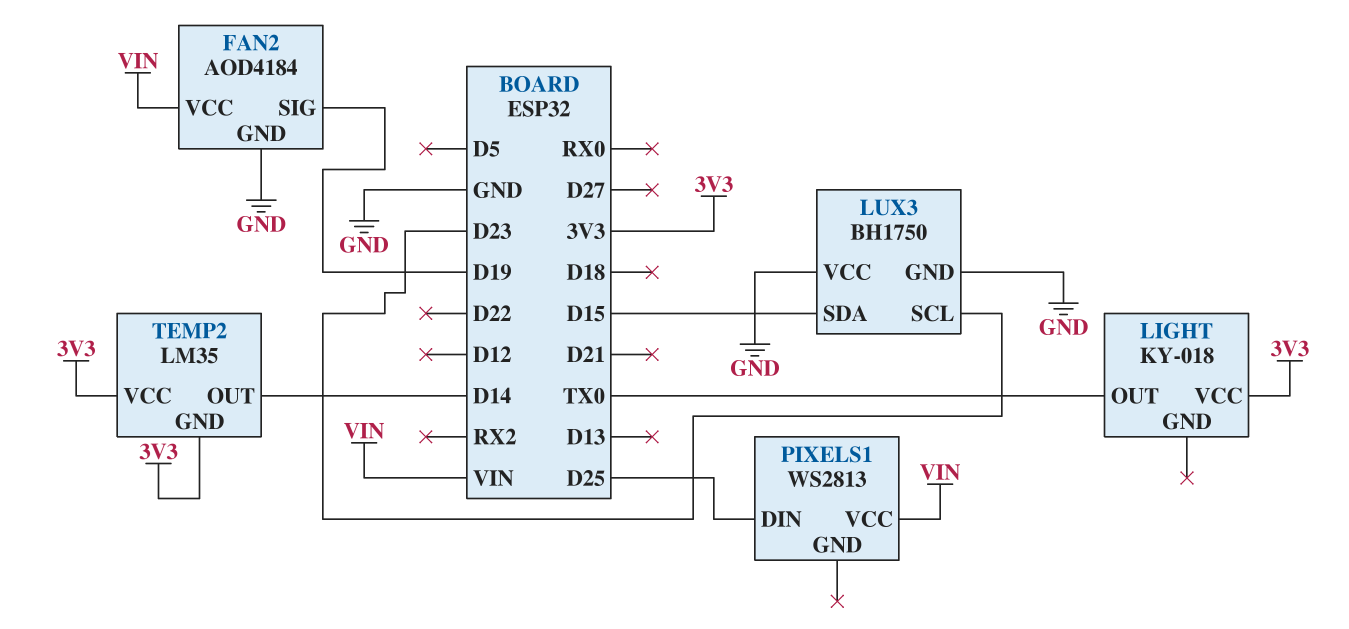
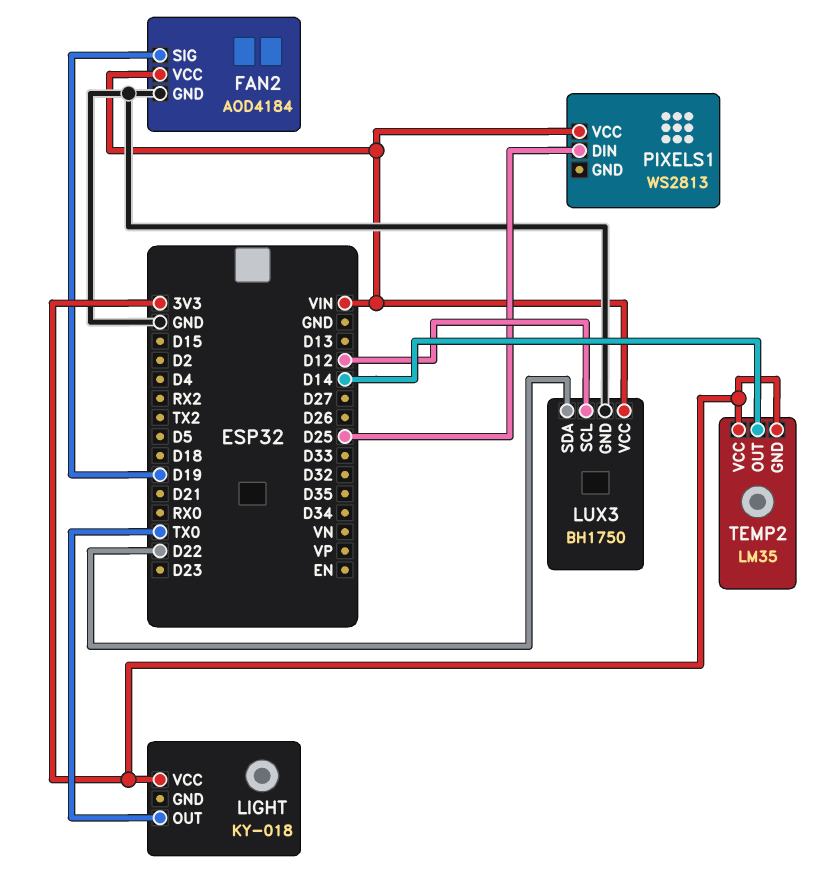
LUX3 pin SCL: D23 -> D12
LUX3 pin SDA: D15 -> D22
LUX3 pin VCC: GND -> VIN

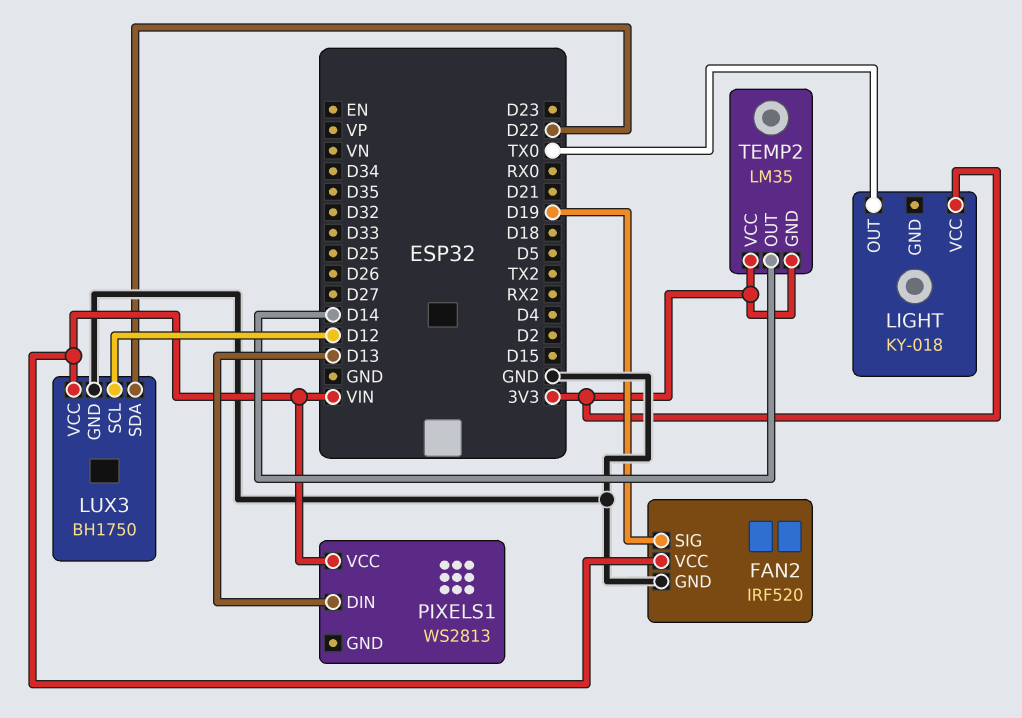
FAN2: AOD4184 -> IRF520
PIXELS1 pin DIN: D25 -> D13

